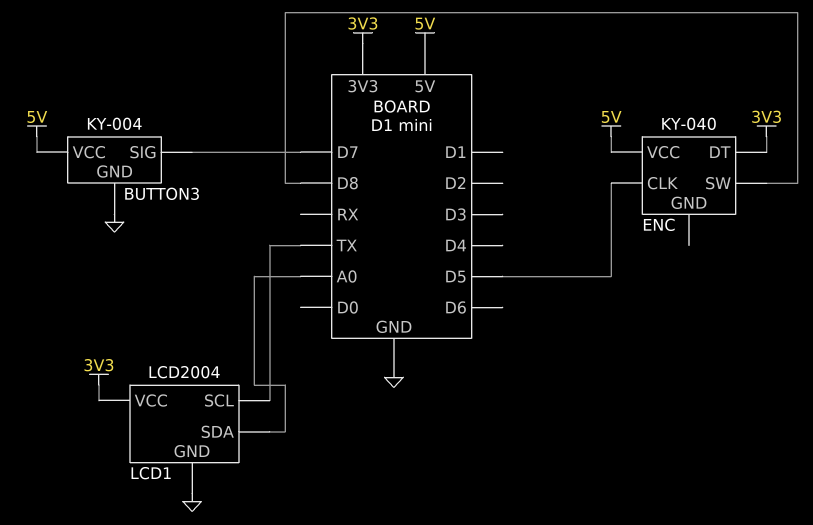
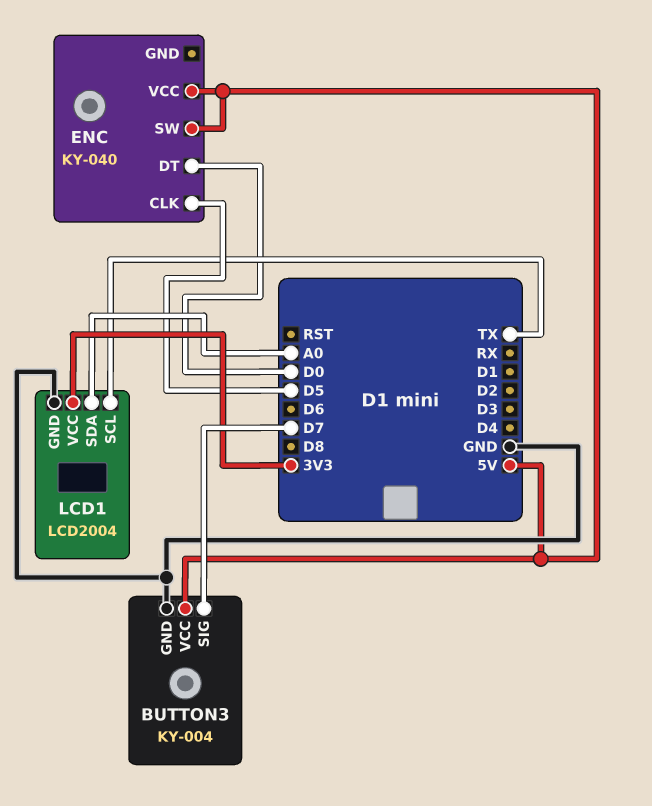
ENC pin DT: 3V3 -> D0
ENC pin SW: D8 -> 5V

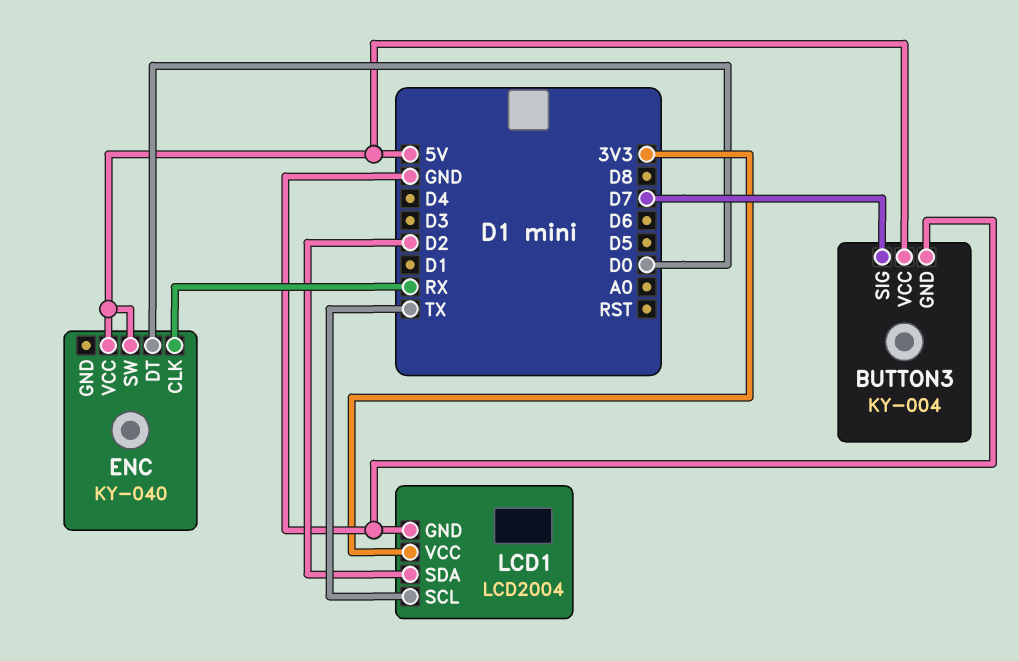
ENC pin CLK: D5 -> RX
LCD1 pin SDA: A0 -> D2

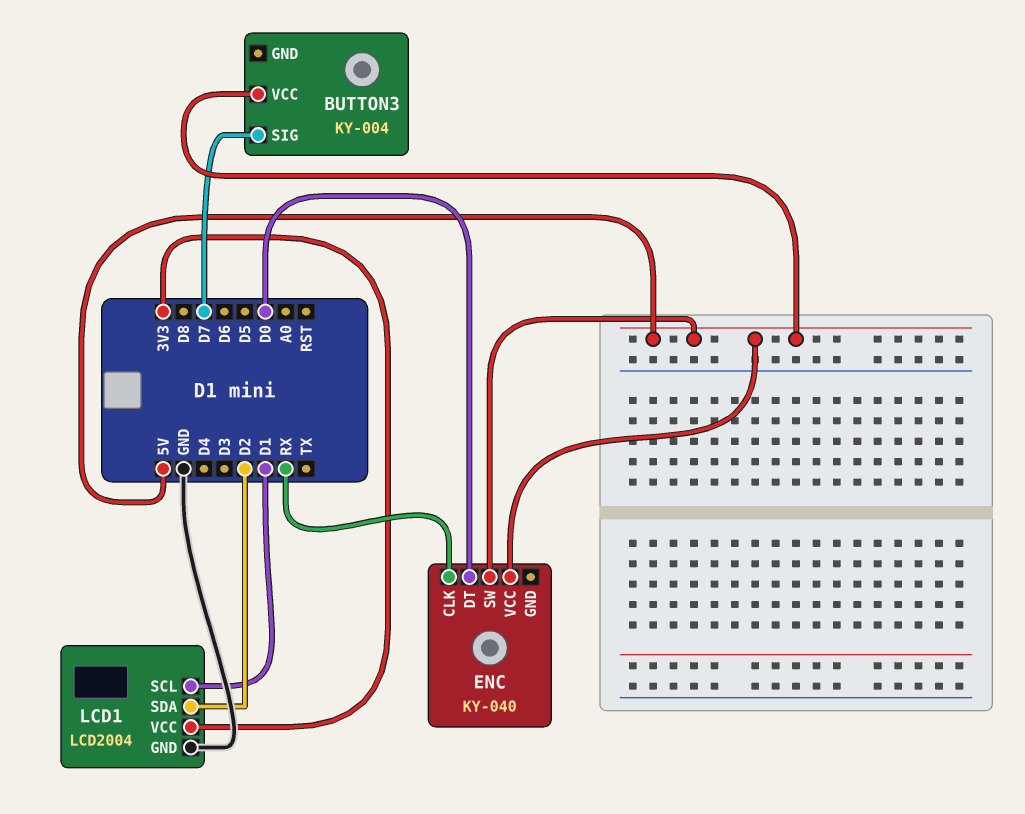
BUTTON3 pin GND: GND -> none
LCD1 pin SCL: TX -> D1

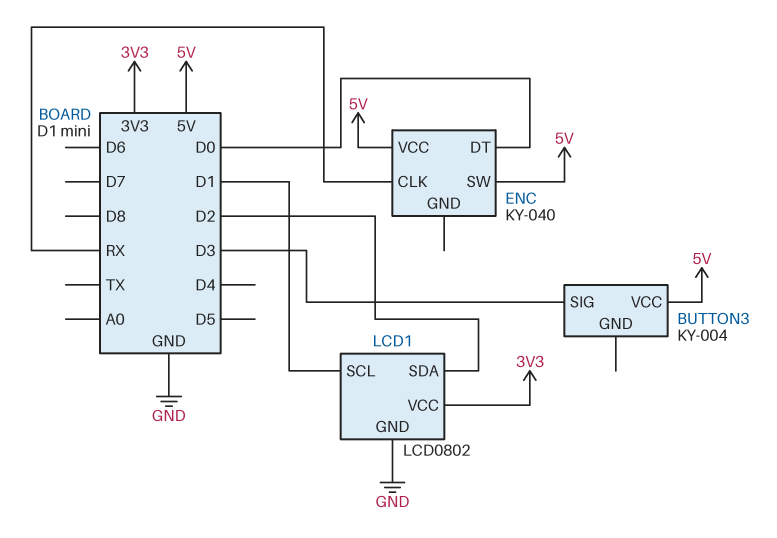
BUTTON3 pin SIG: D7 -> D3
LCD1: LCD2004 -> LCD0802

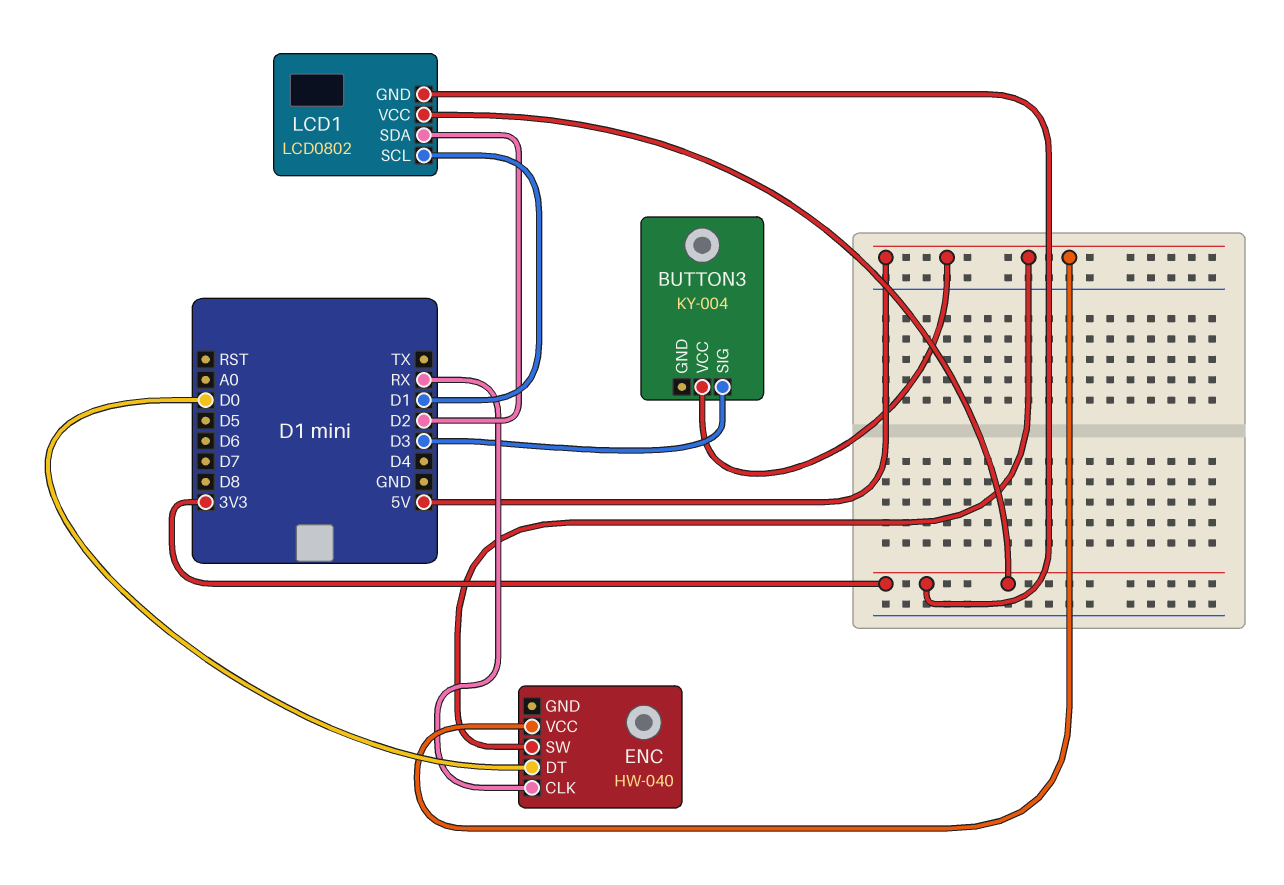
ENC: KY-040 -> HW-040
LCD1 pin GND: GND -> 3V3

